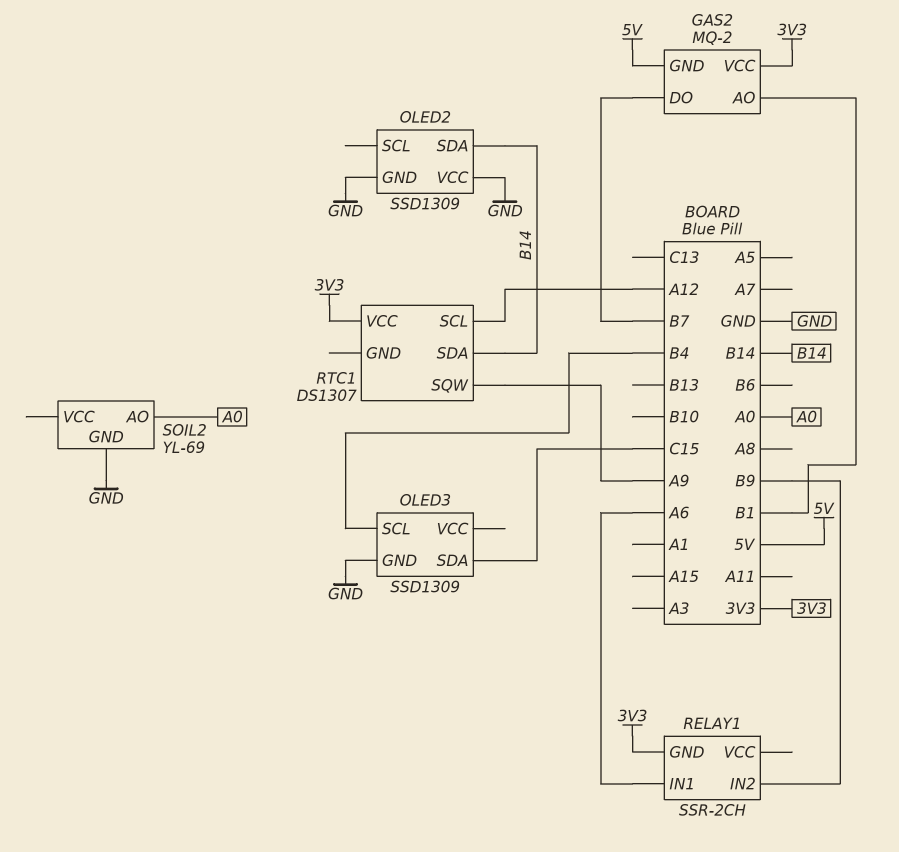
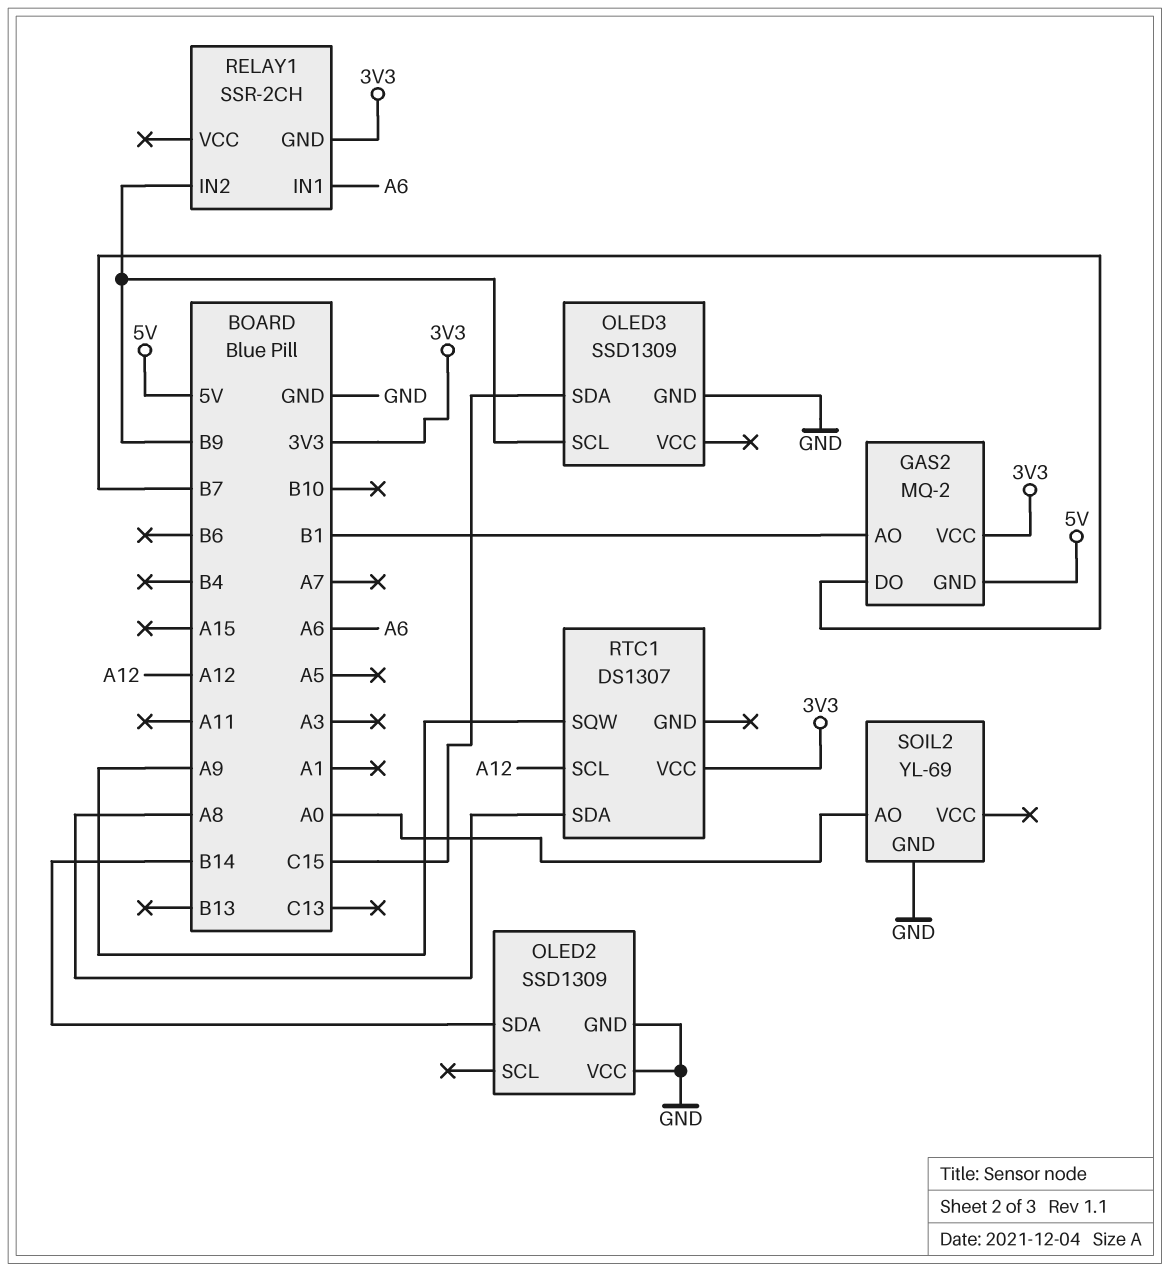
OLED3 pin SCL: B4 -> B9
RTC1 pin SDA: B14 -> A8

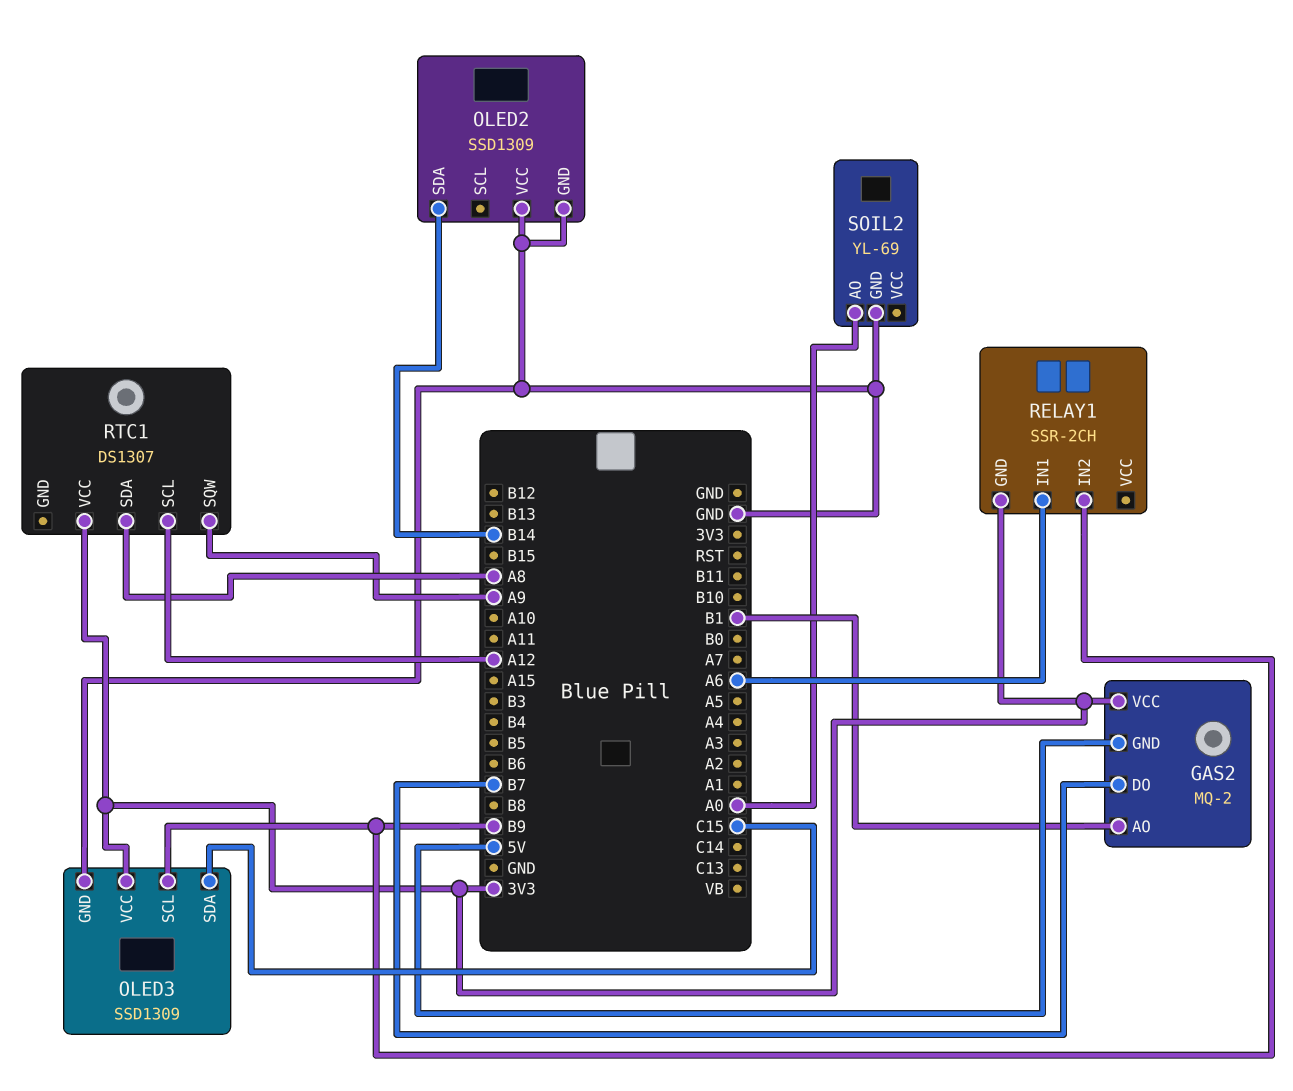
OLED3 pin VCC: none -> 3V3

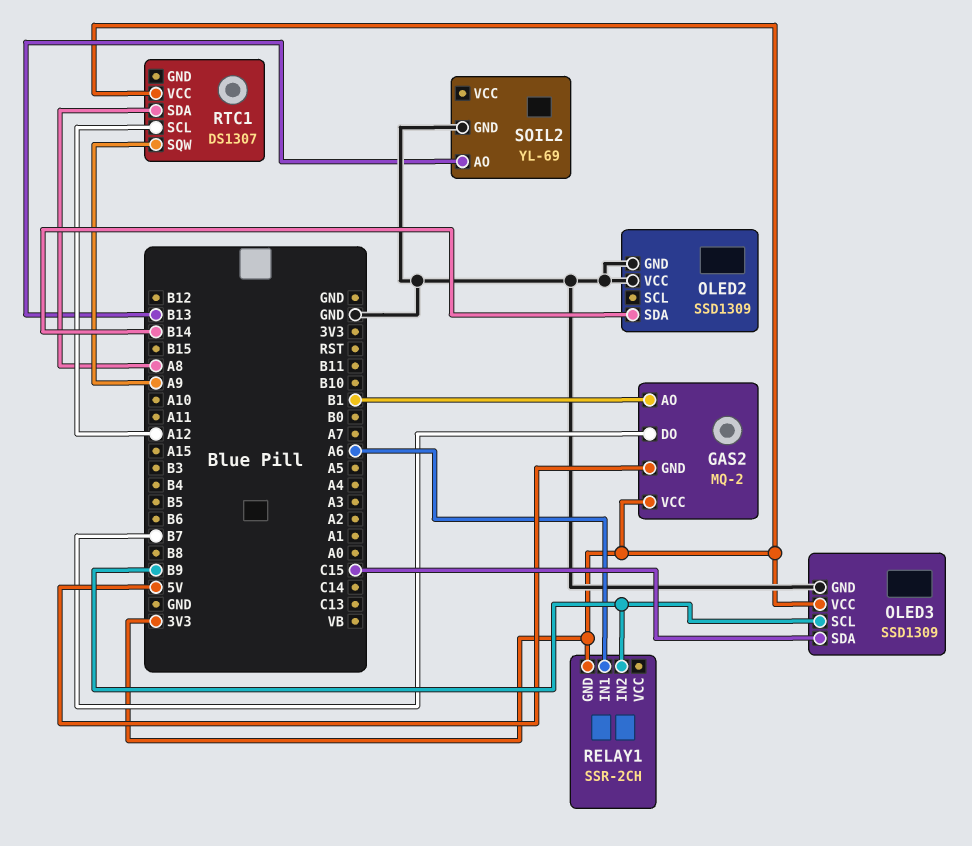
SOIL2 pin AO: A0 -> B13

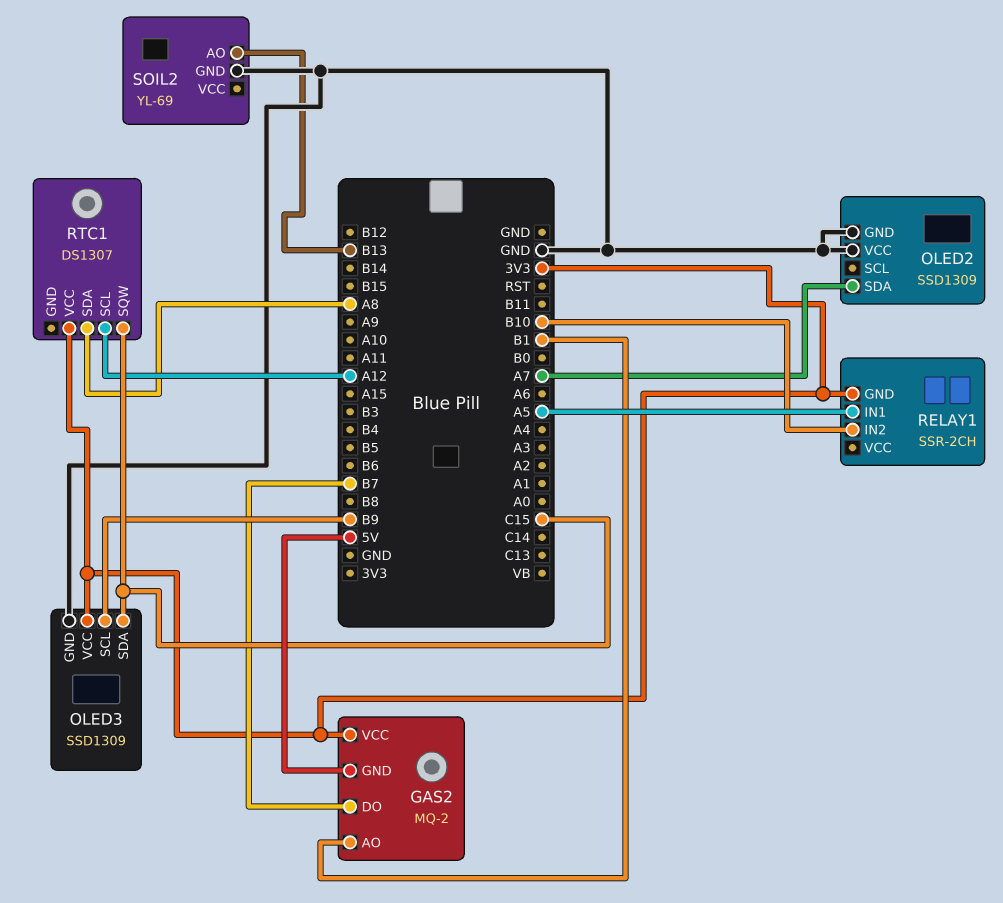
OLED2 pin SDA: B14 -> A7
RELAY1 pin IN1: A6 -> A5
RELAY1 pin IN2: B9 -> B10
RTC1 pin SQW: A9 -> C15

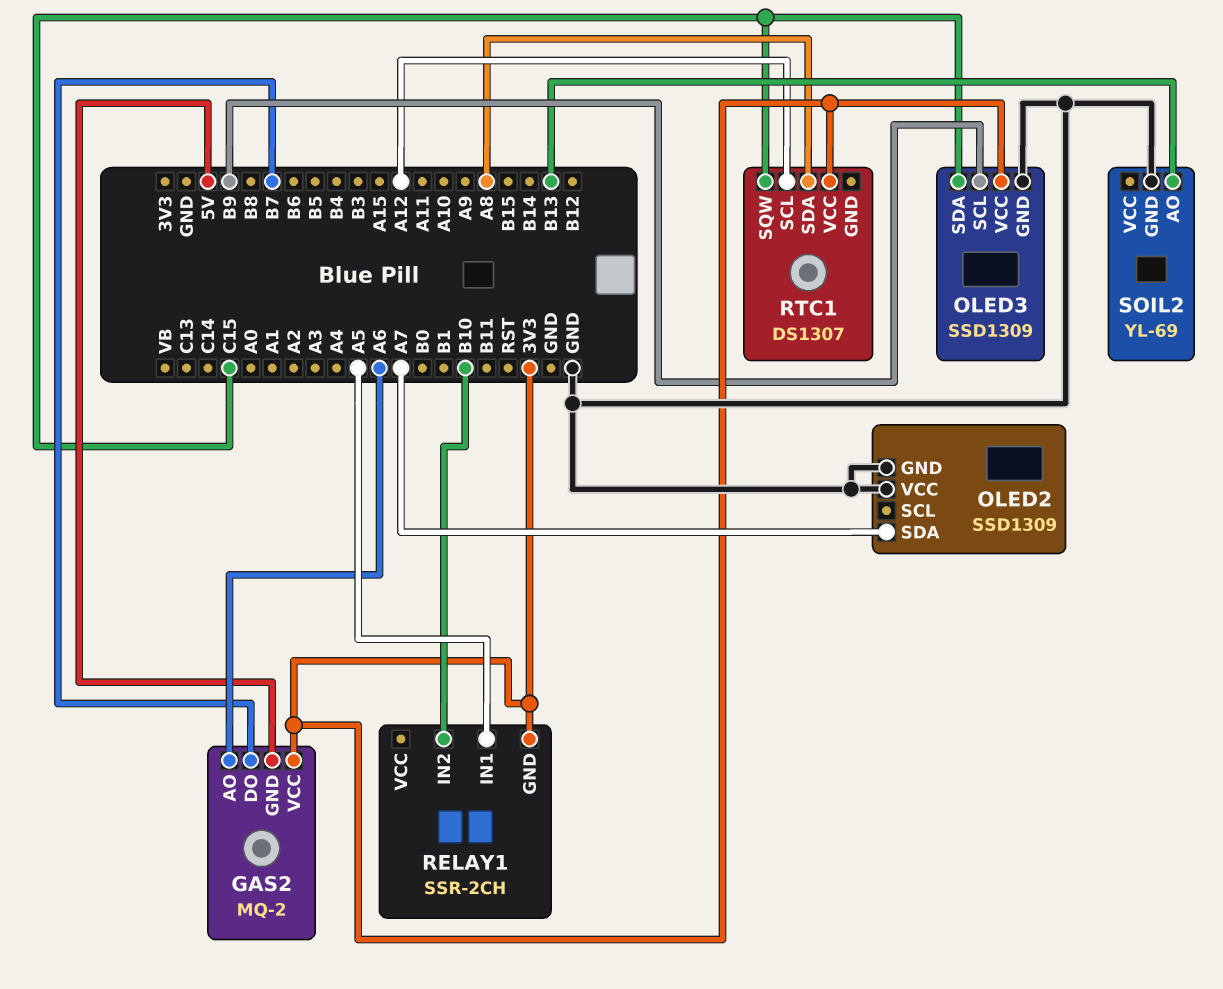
GAS2 pin AO: B1 -> A6

